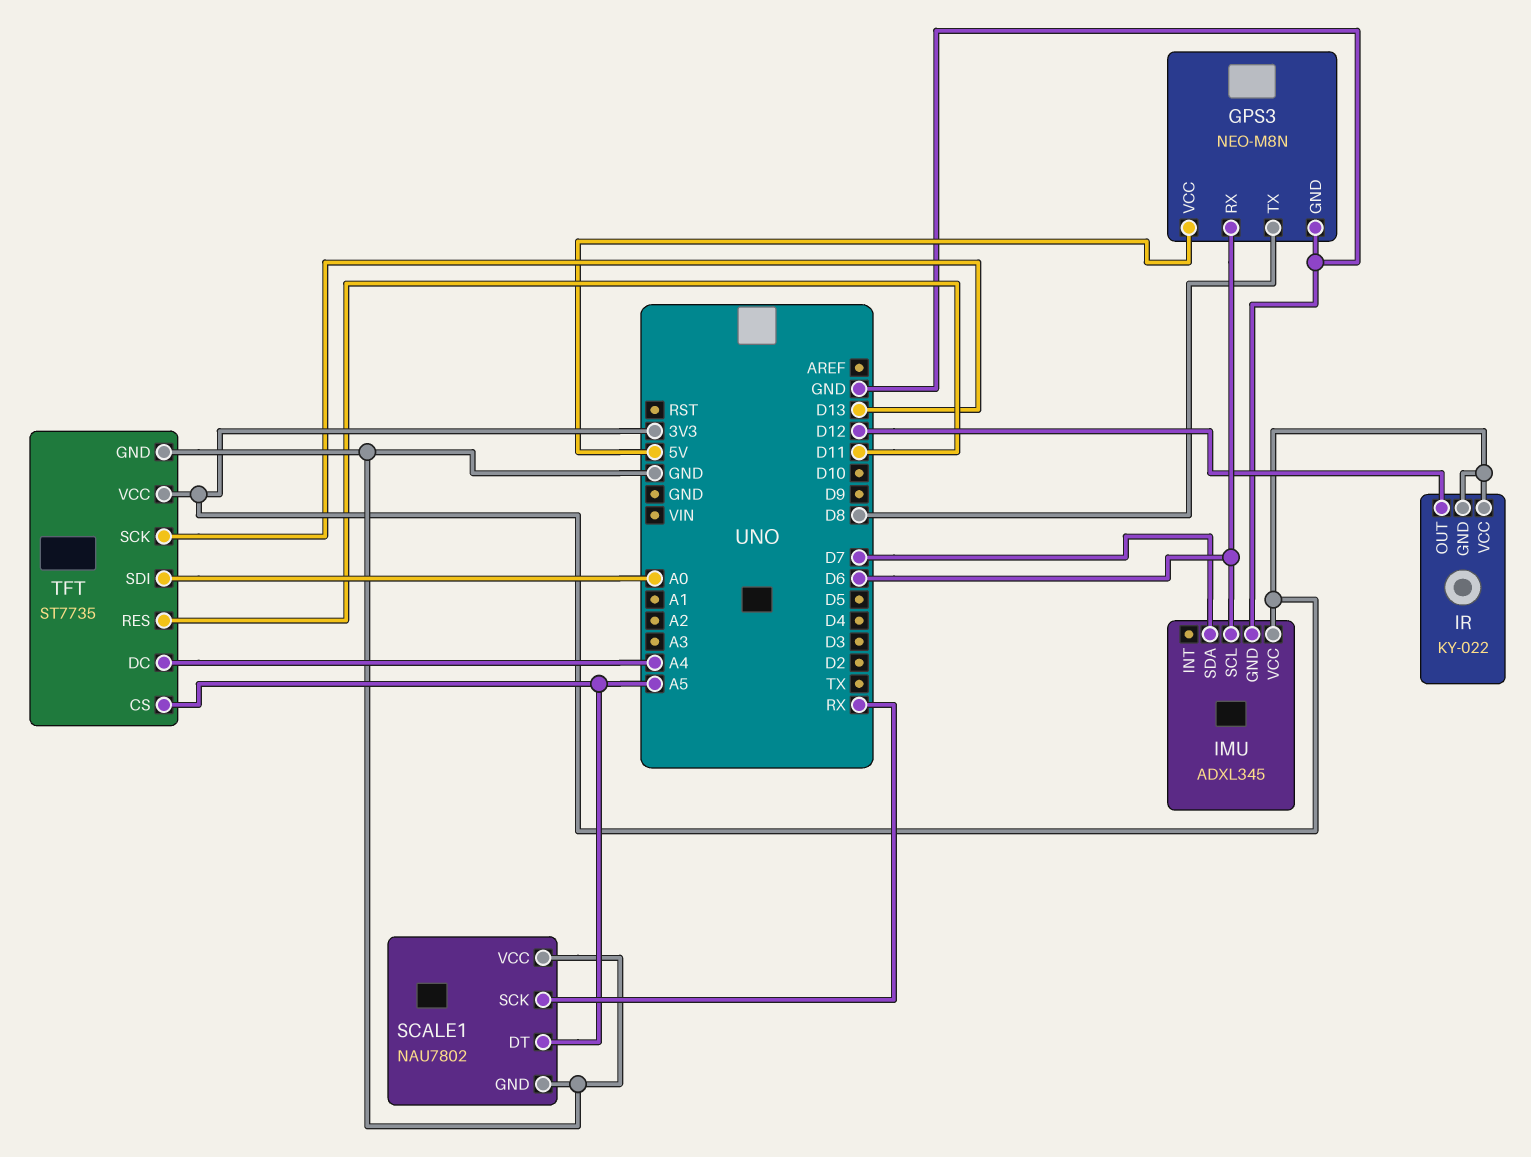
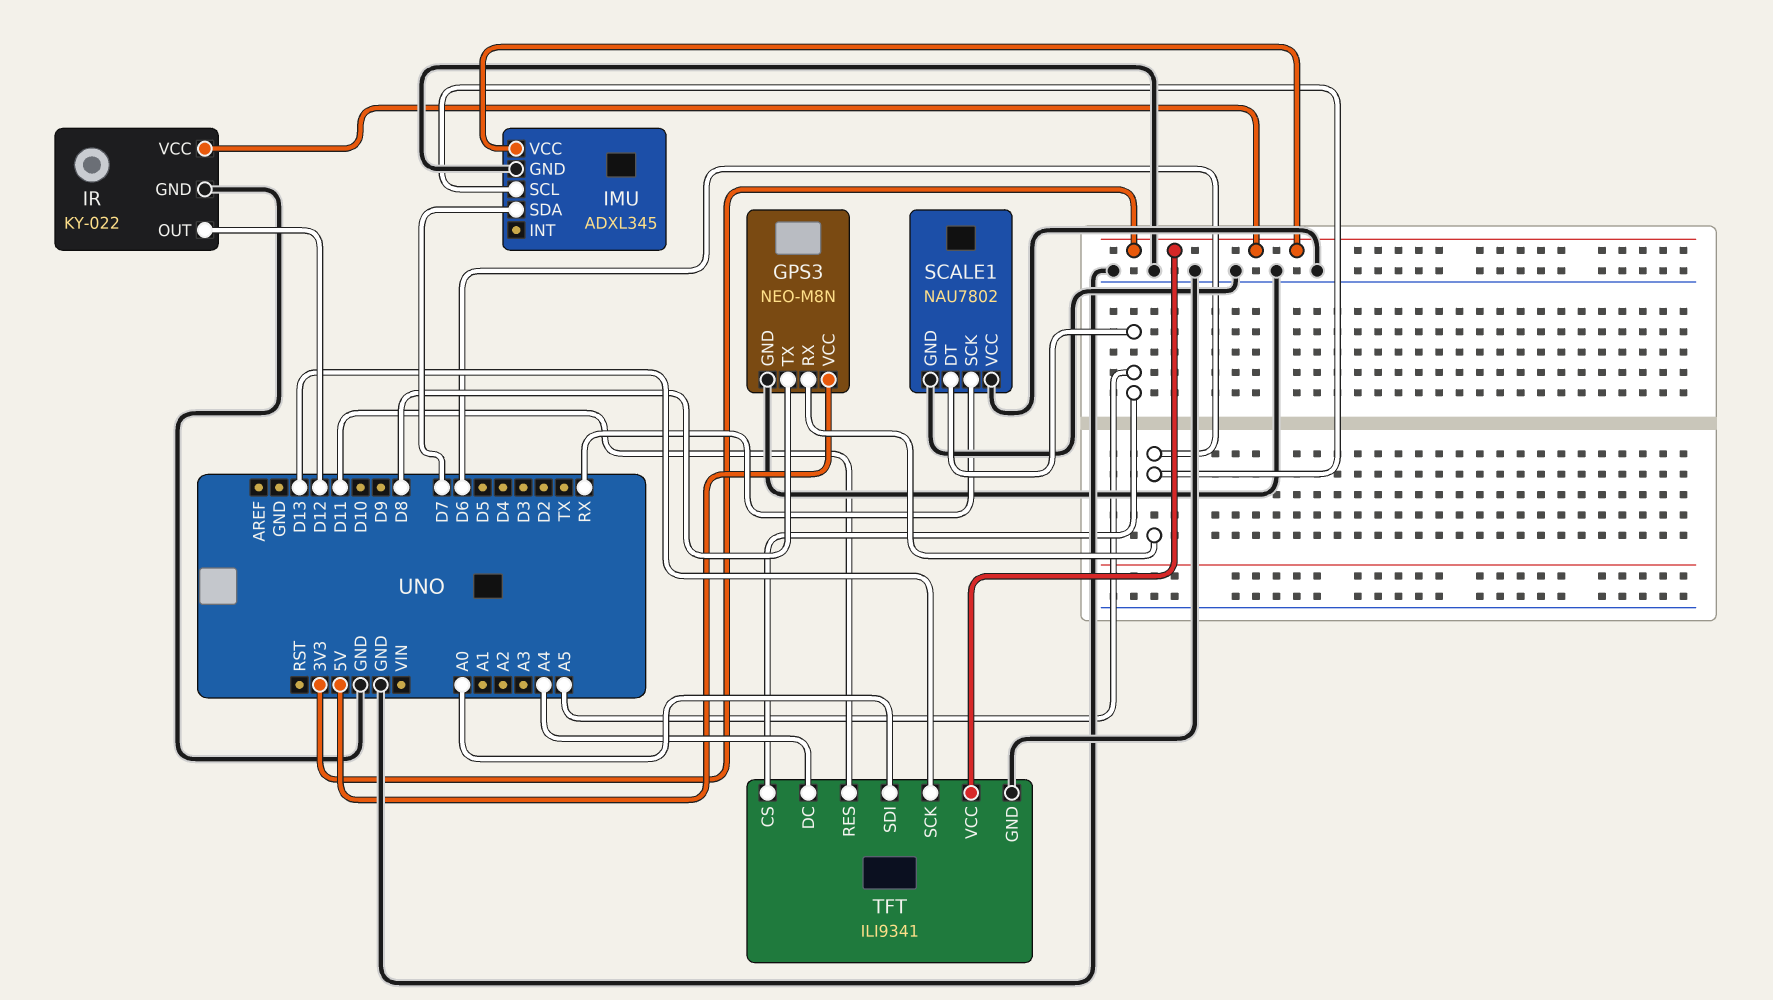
IR pin GND: 3V3 -> GND
TFT: ST7735 -> ILI9341

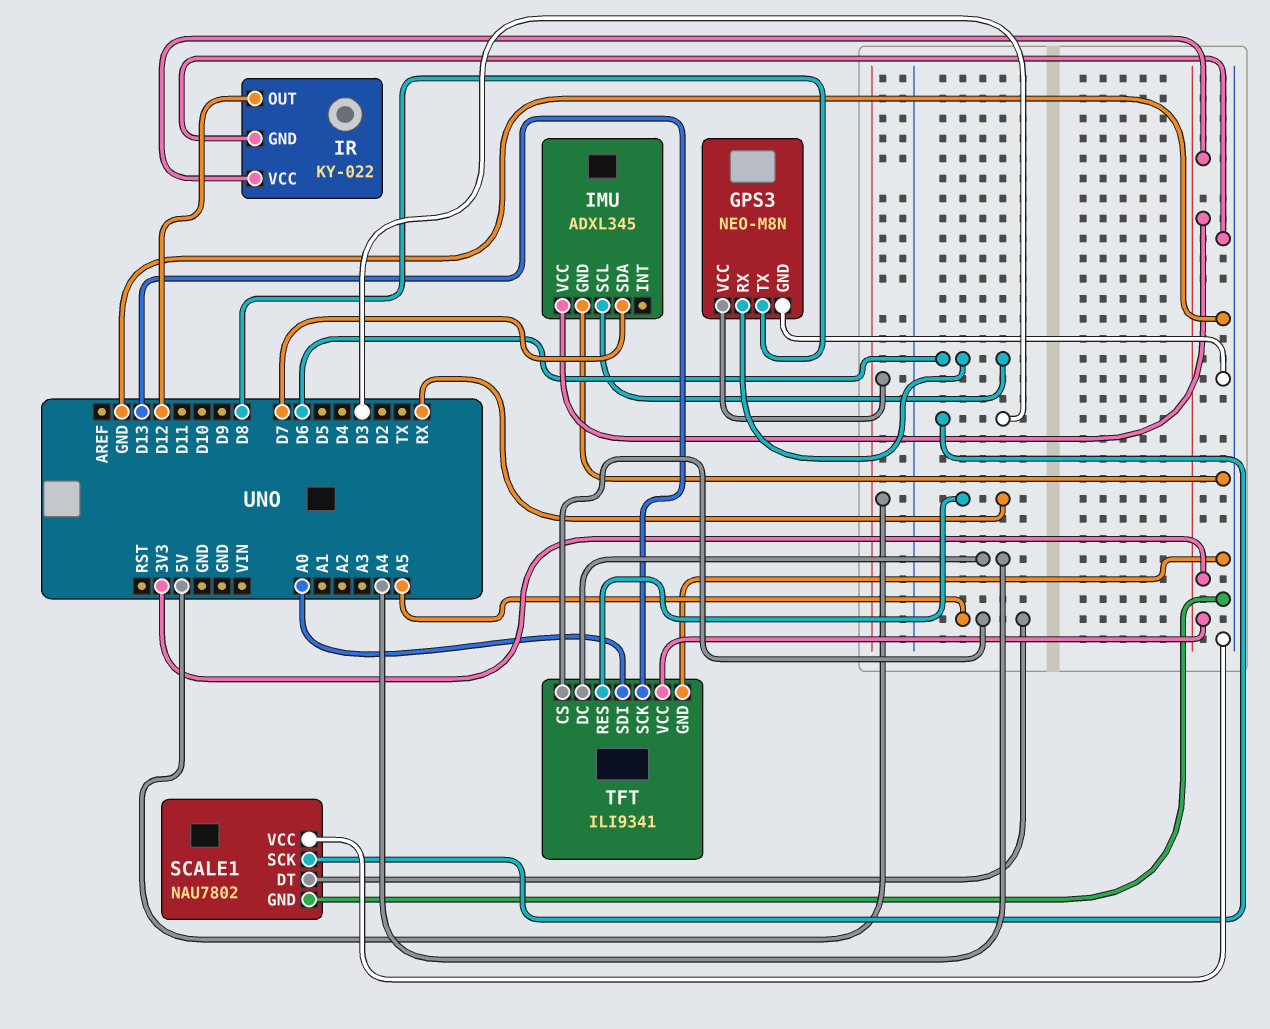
SCALE1 pin SCK: RX -> D3
TFT pin RES: D11 -> RX

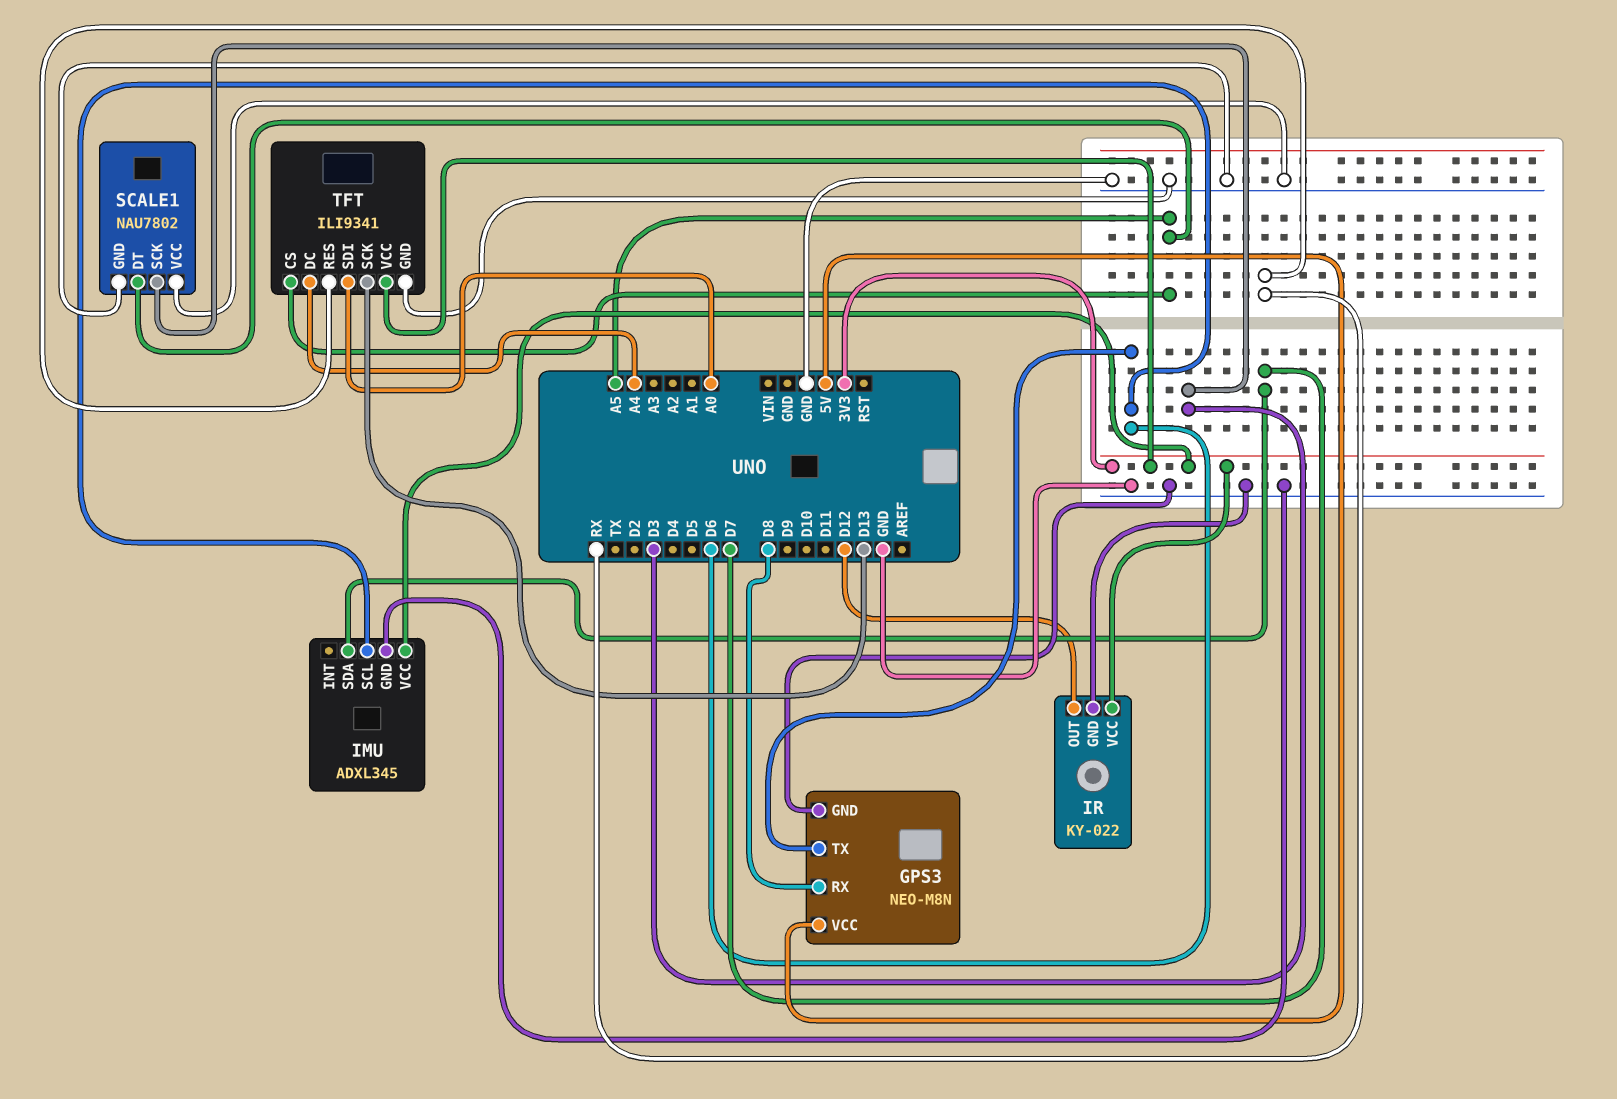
GPS3 pin RX: D6 -> D8
GPS3 pin TX: D8 -> D6

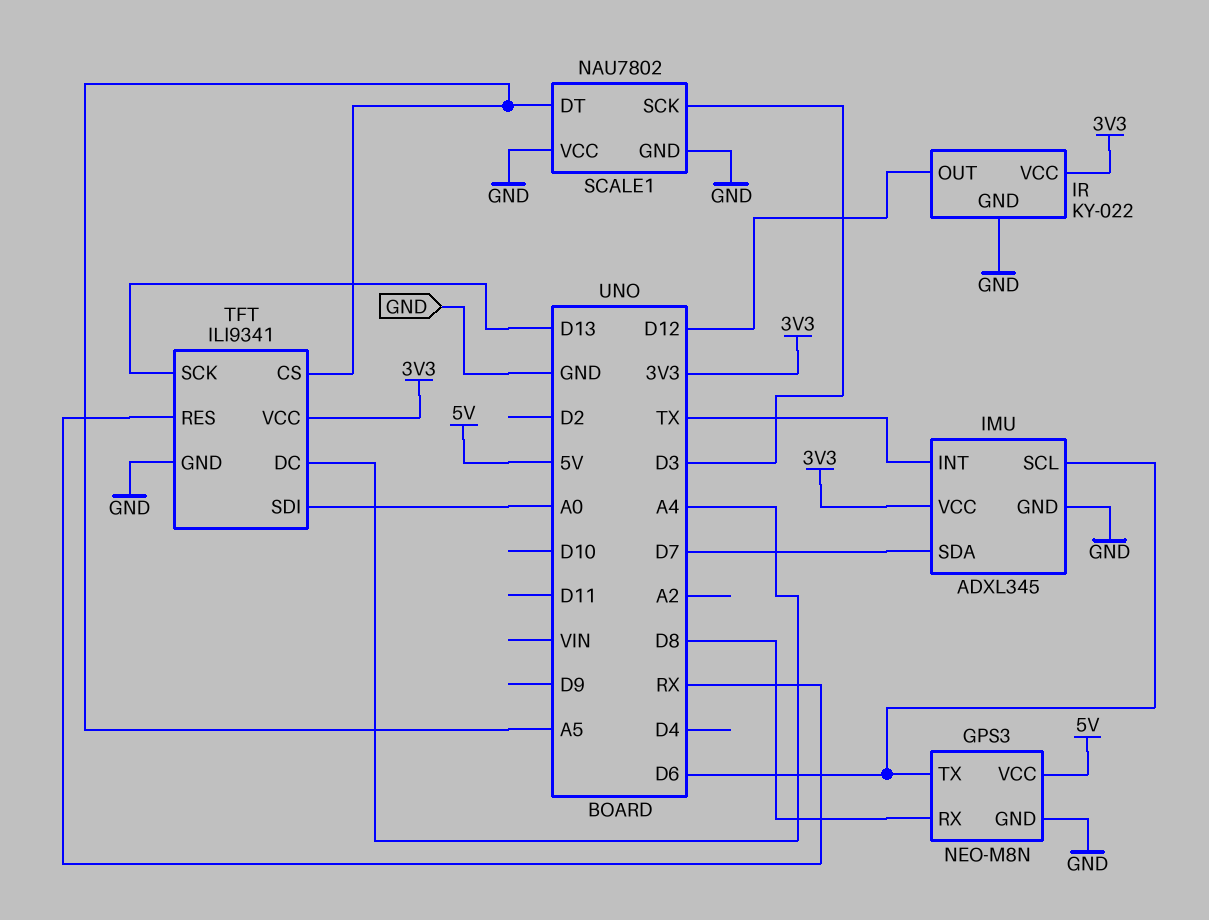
IMU pin INT: none -> TX

